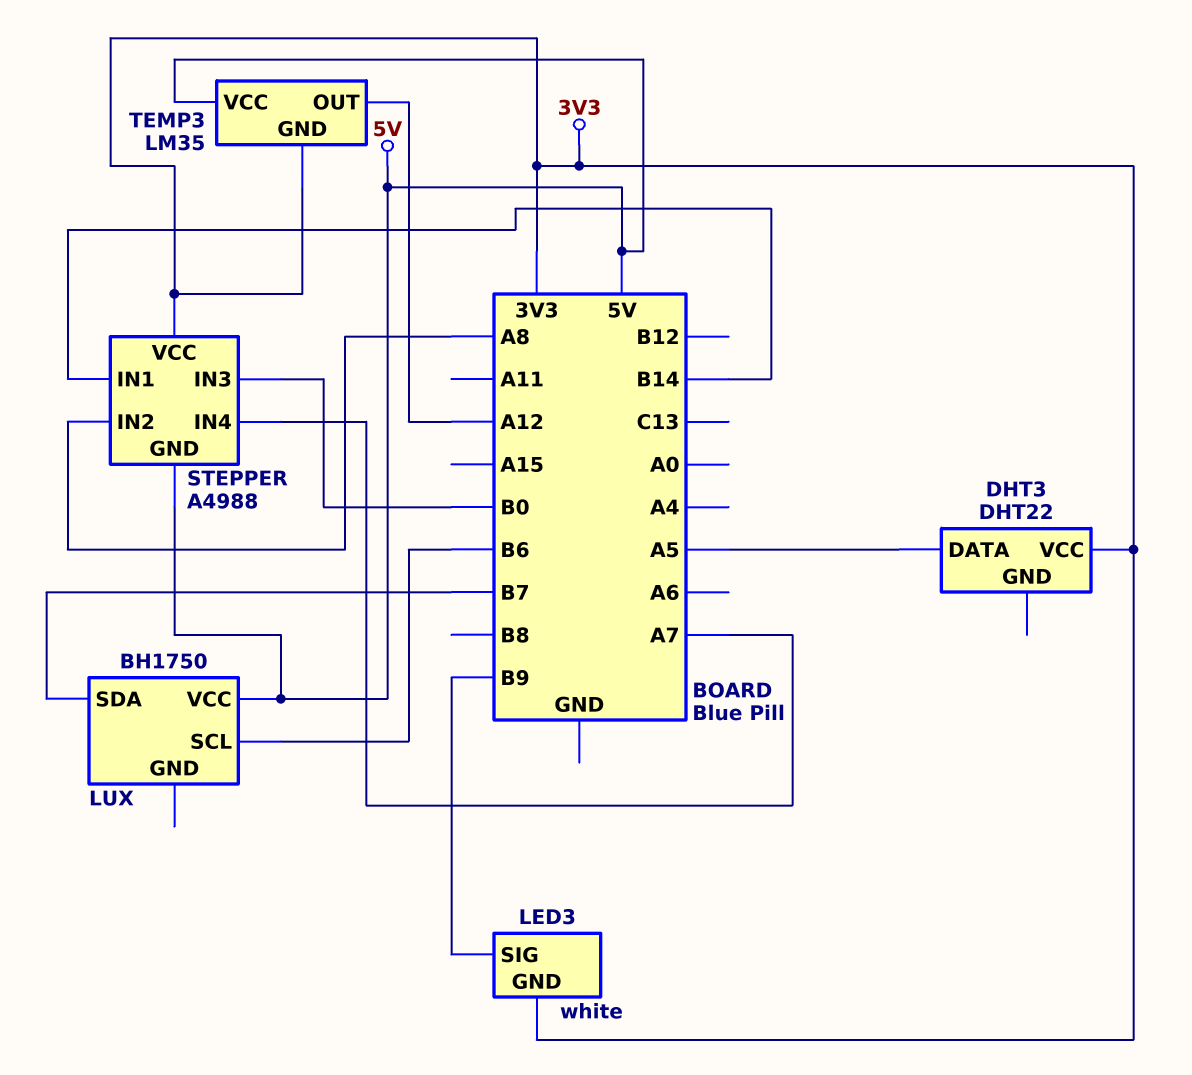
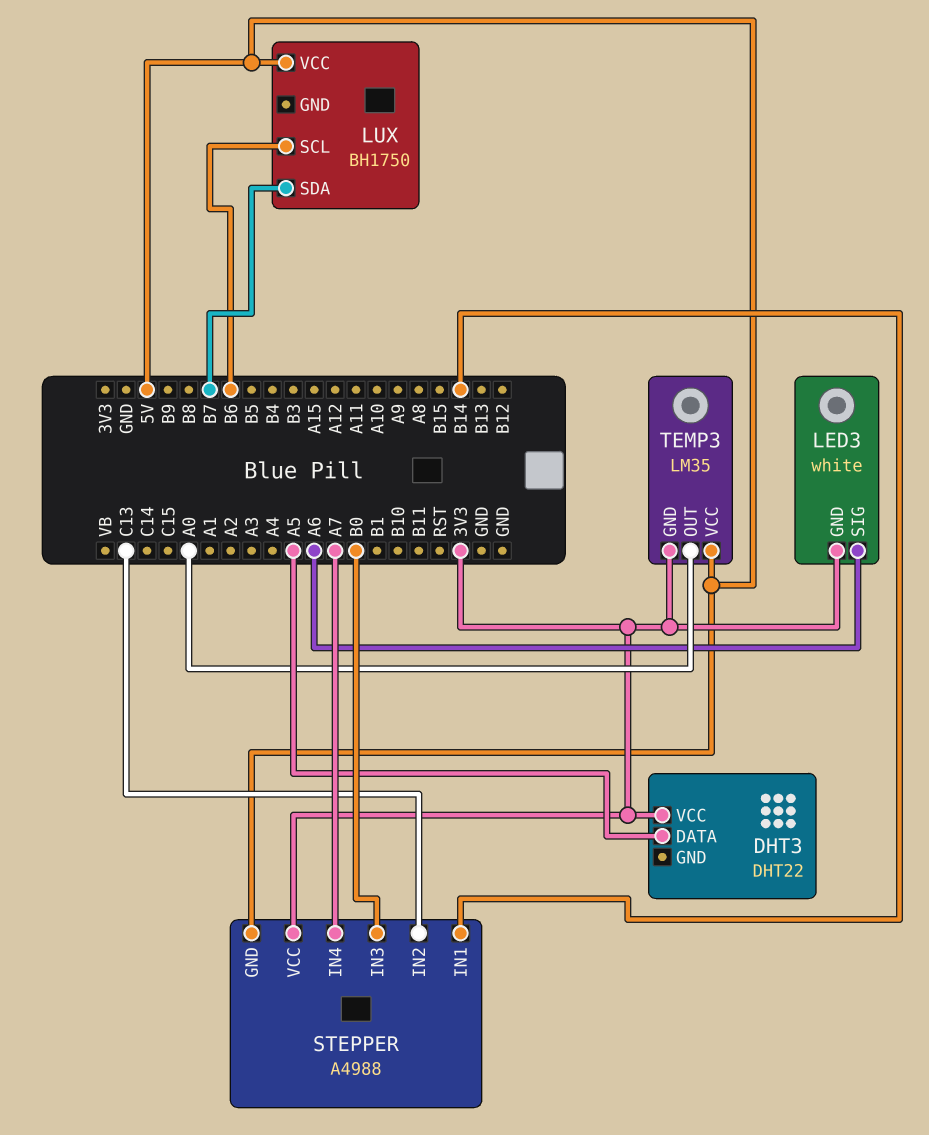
LED3 pin SIG: B9 -> A6
STEPPER pin IN2: A8 -> C13
TEMP3 pin OUT: A12 -> A0

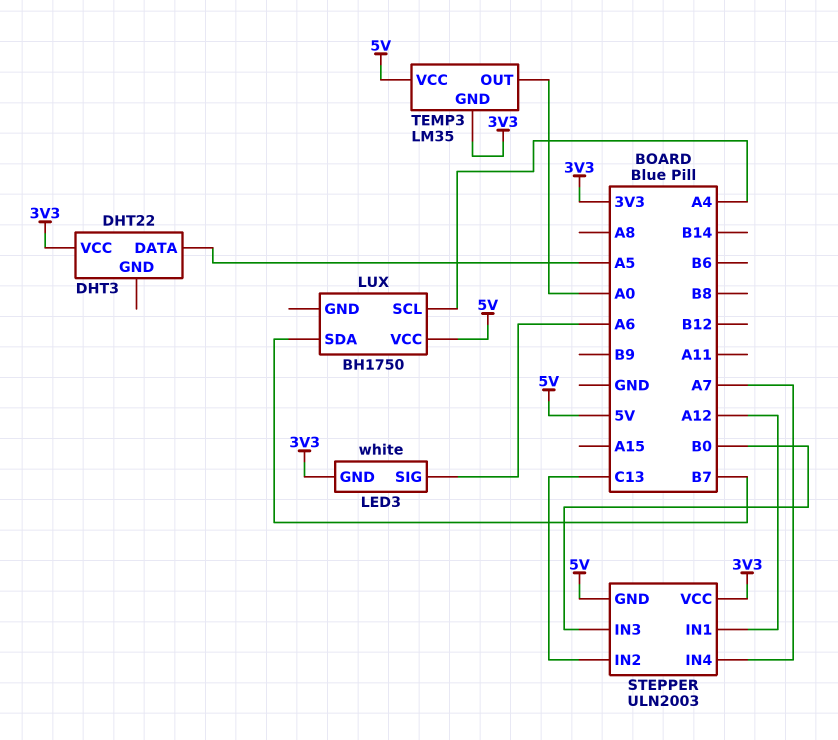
LUX pin SCL: B6 -> A4
STEPPER: A4988 -> ULN2003
STEPPER pin IN1: B14 -> A12

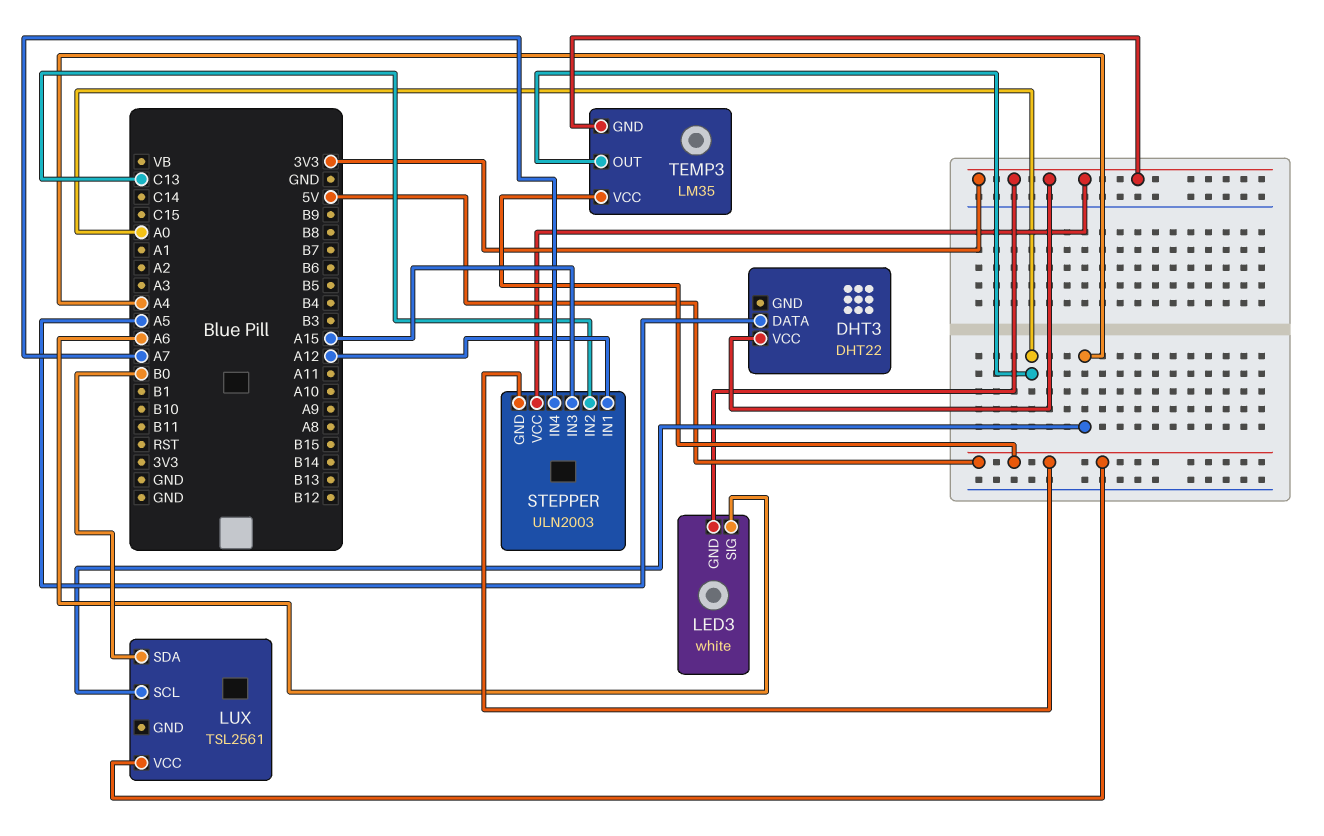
LUX: BH1750 -> TSL2561
LUX pin SDA: B7 -> B0
STEPPER pin IN3: B0 -> A15

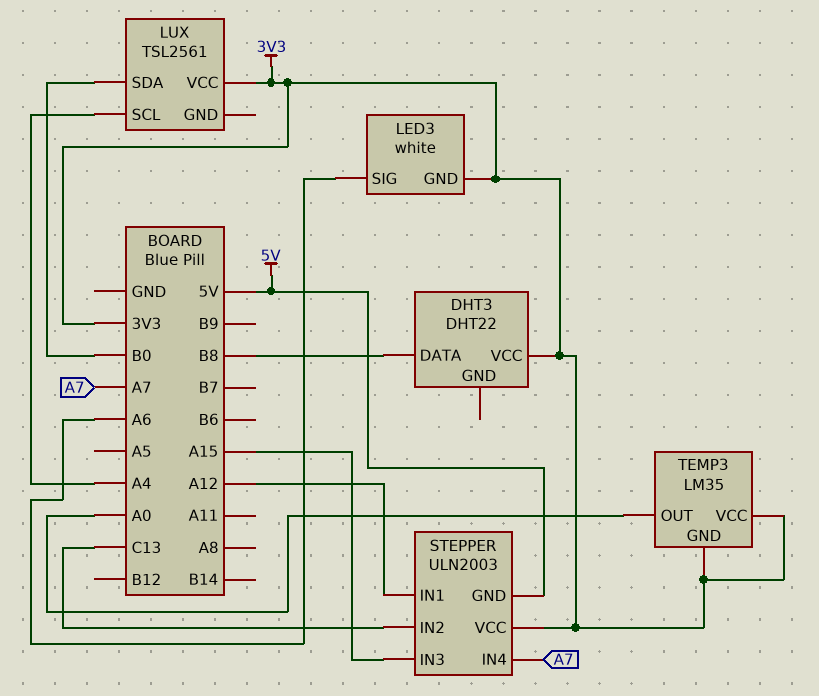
DHT3 pin DATA: A5 -> B8
LUX pin VCC: 5V -> 3V3
TEMP3 pin VCC: 5V -> 3V3

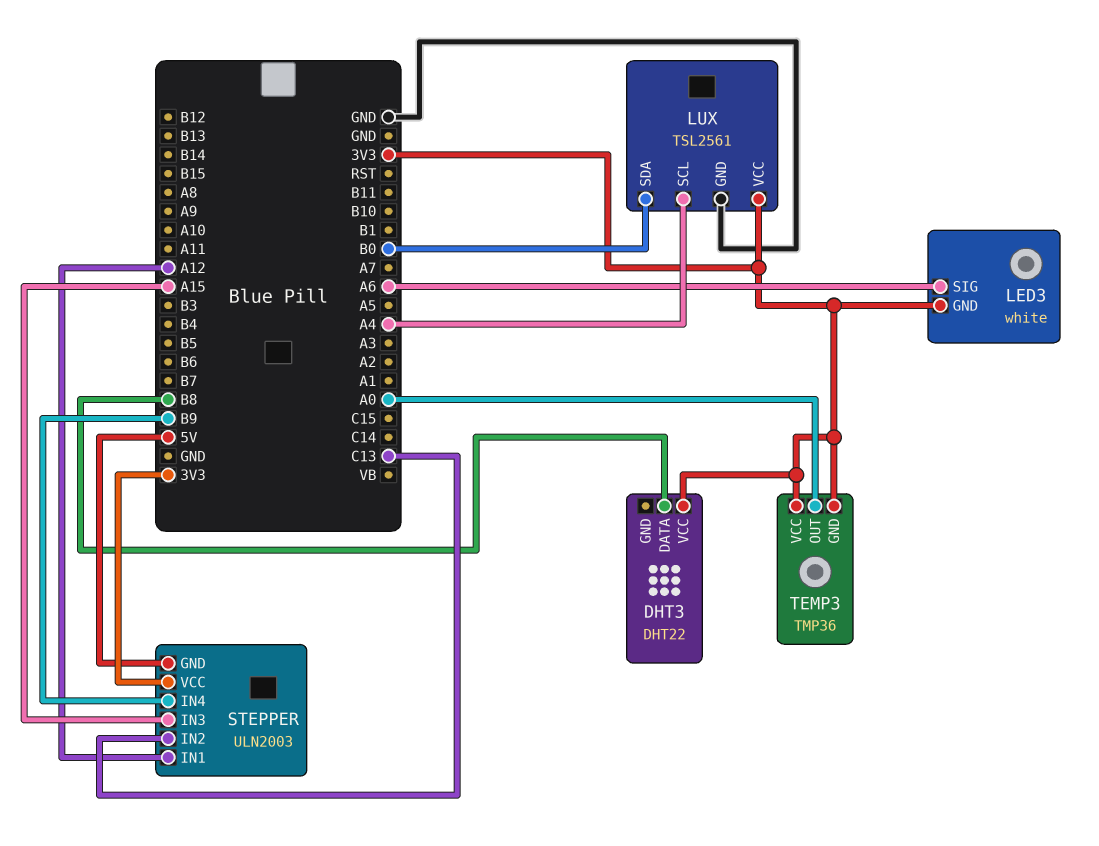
LUX pin GND: none -> GND
STEPPER pin IN4: A7 -> B9
TEMP3: LM35 -> TMP36

